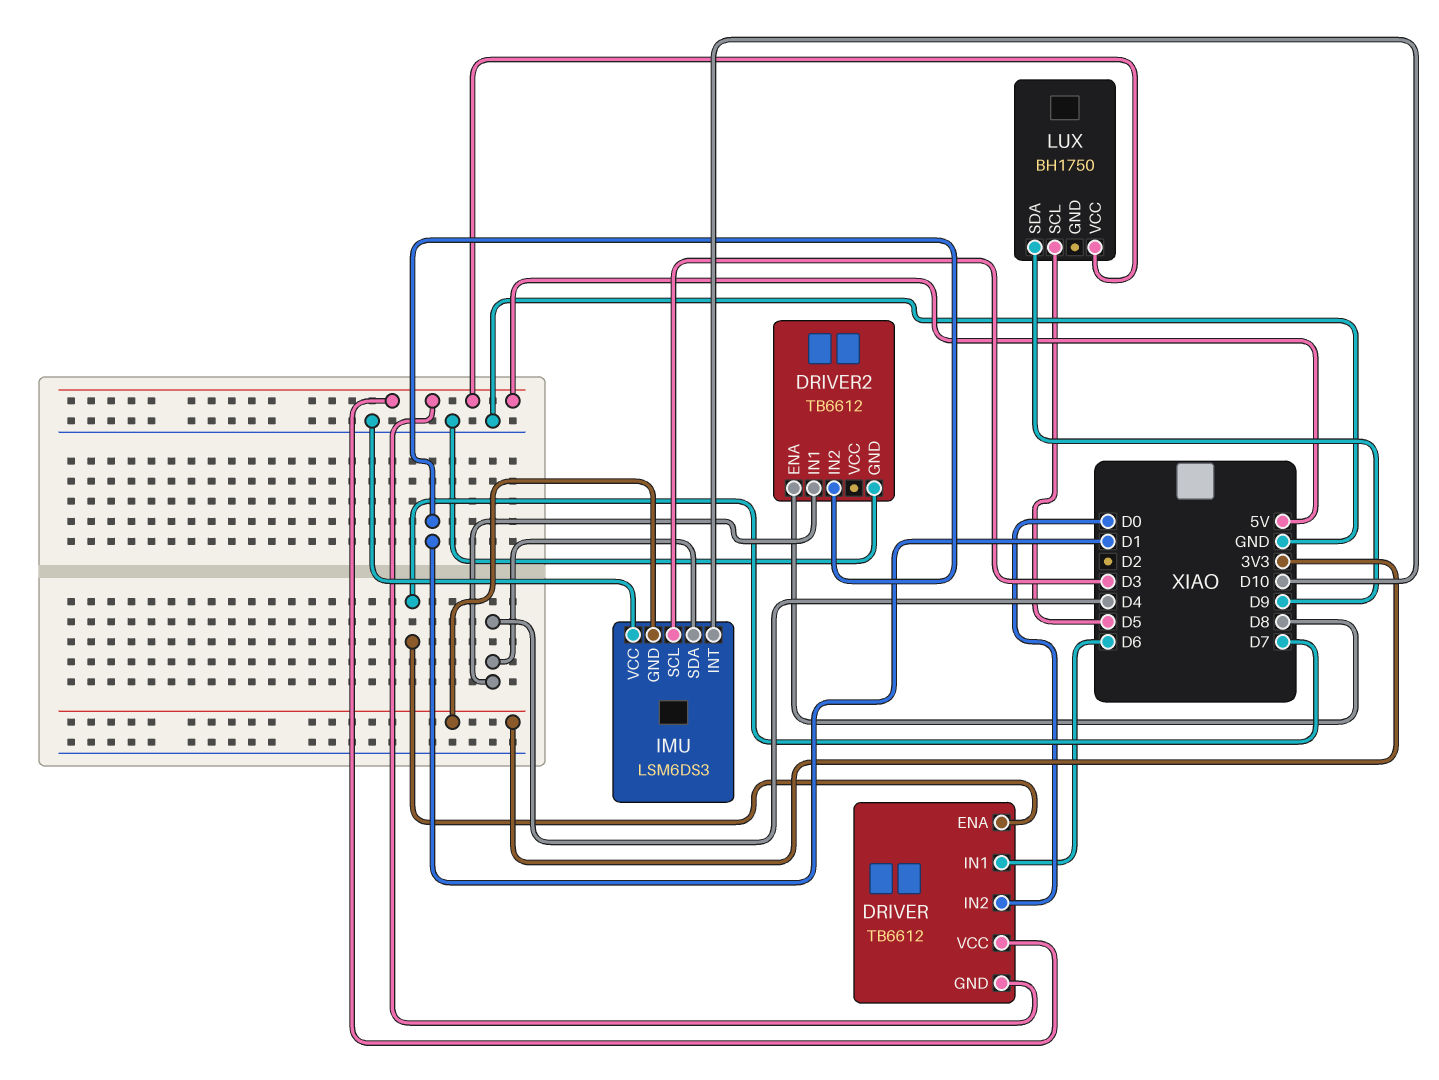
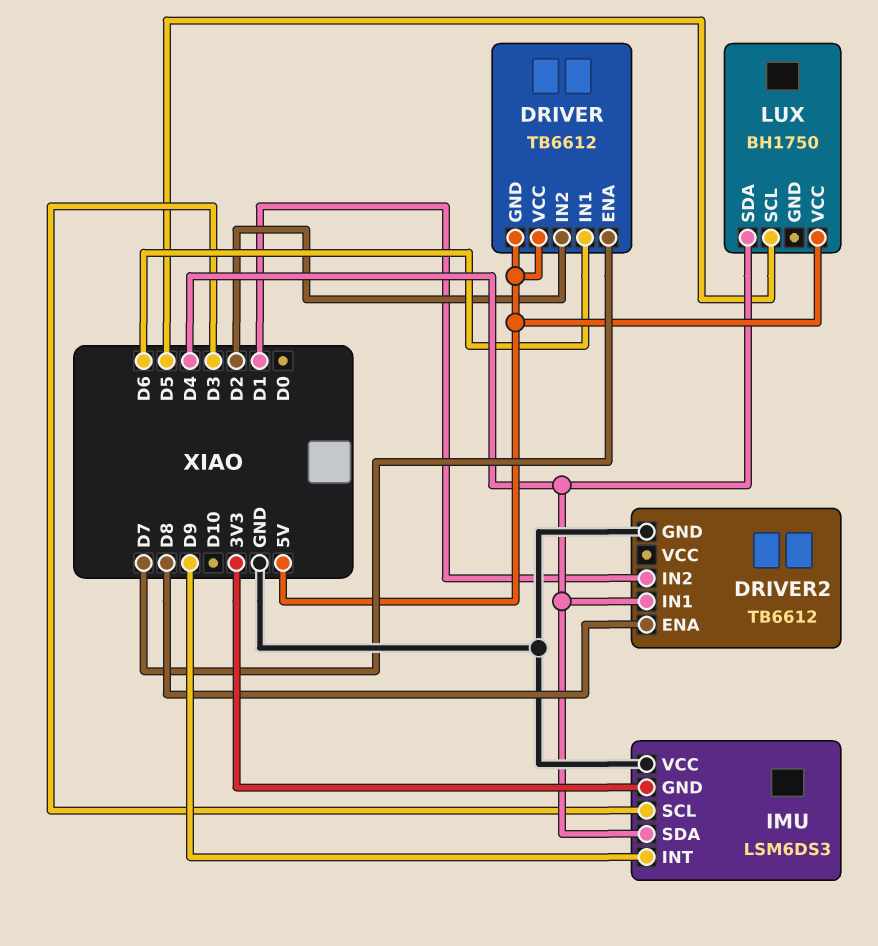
DRIVER pin IN2: D0 -> D2
IMU pin INT: D10 -> D9
LUX pin SDA: D9 -> D4

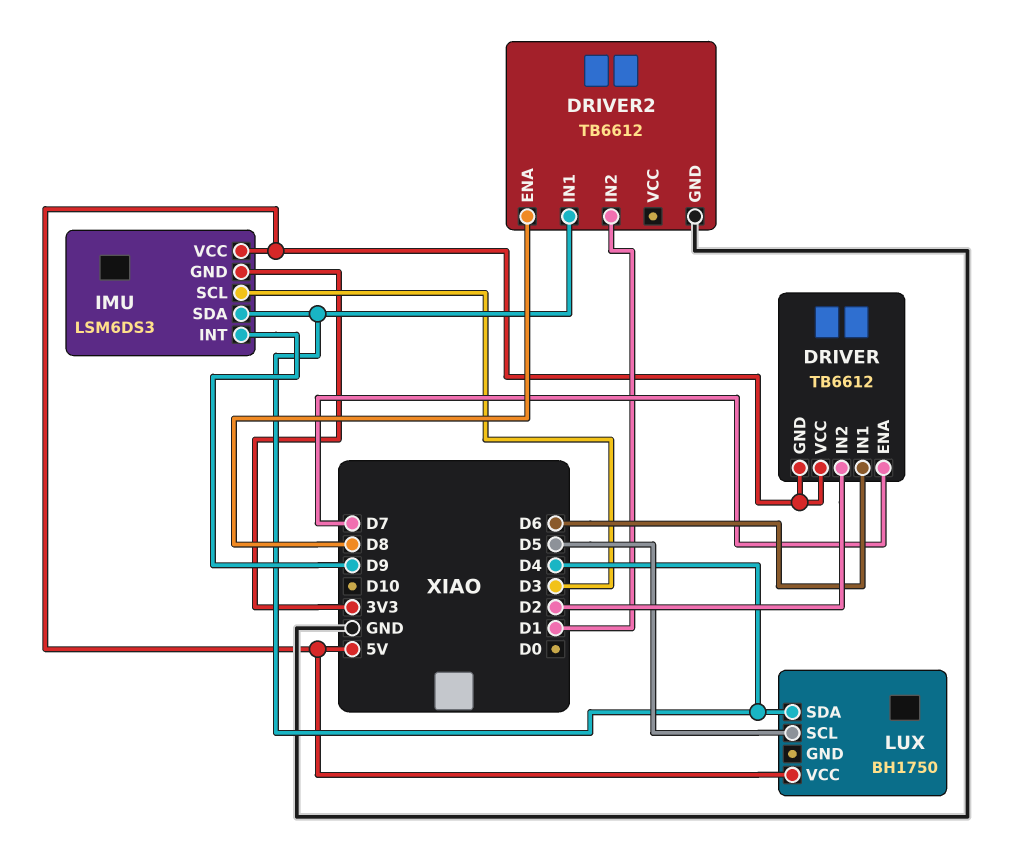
IMU pin VCC: GND -> 5V

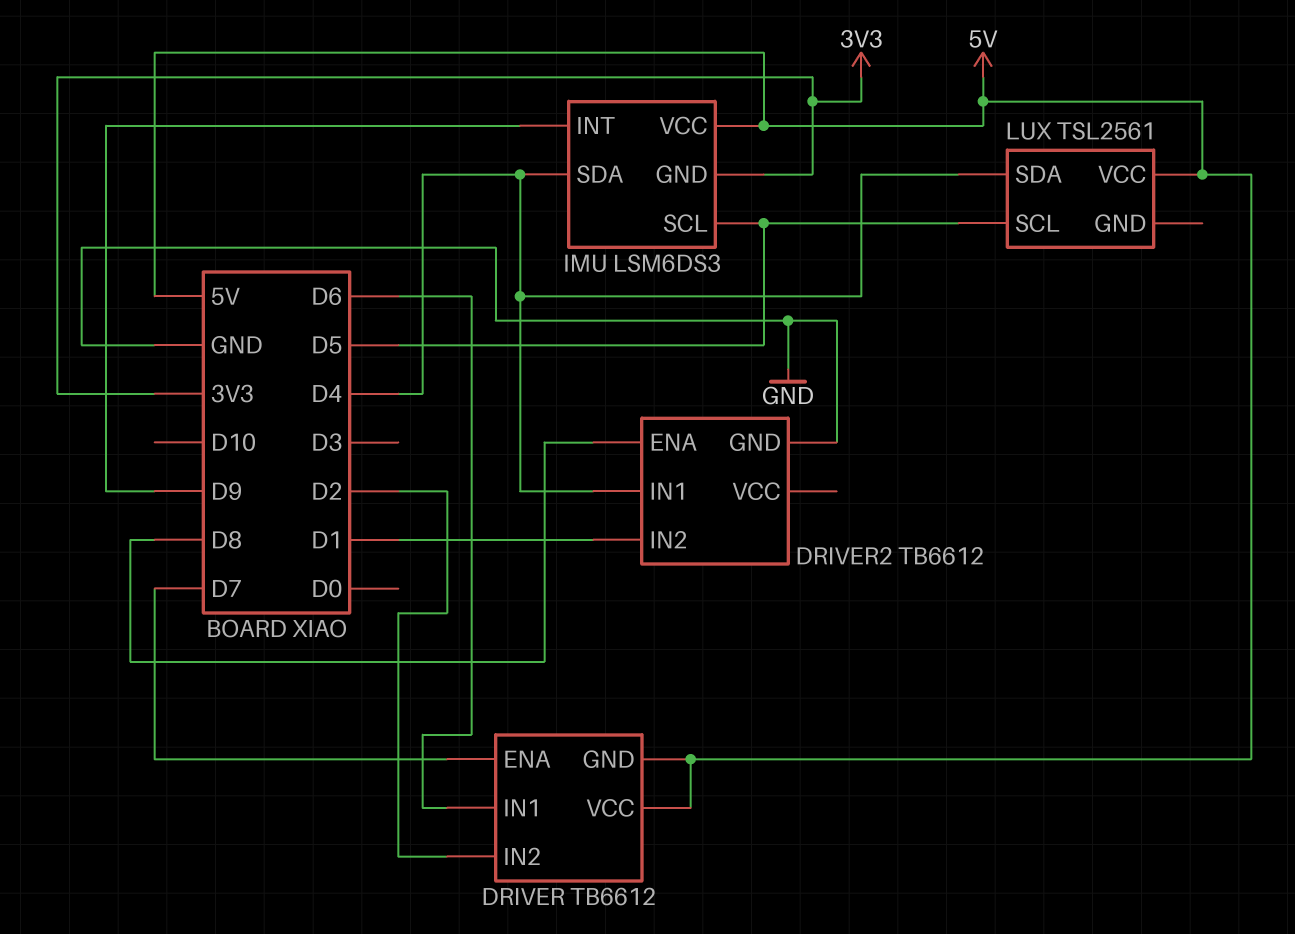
IMU pin SCL: D3 -> D5
LUX: BH1750 -> TSL2561

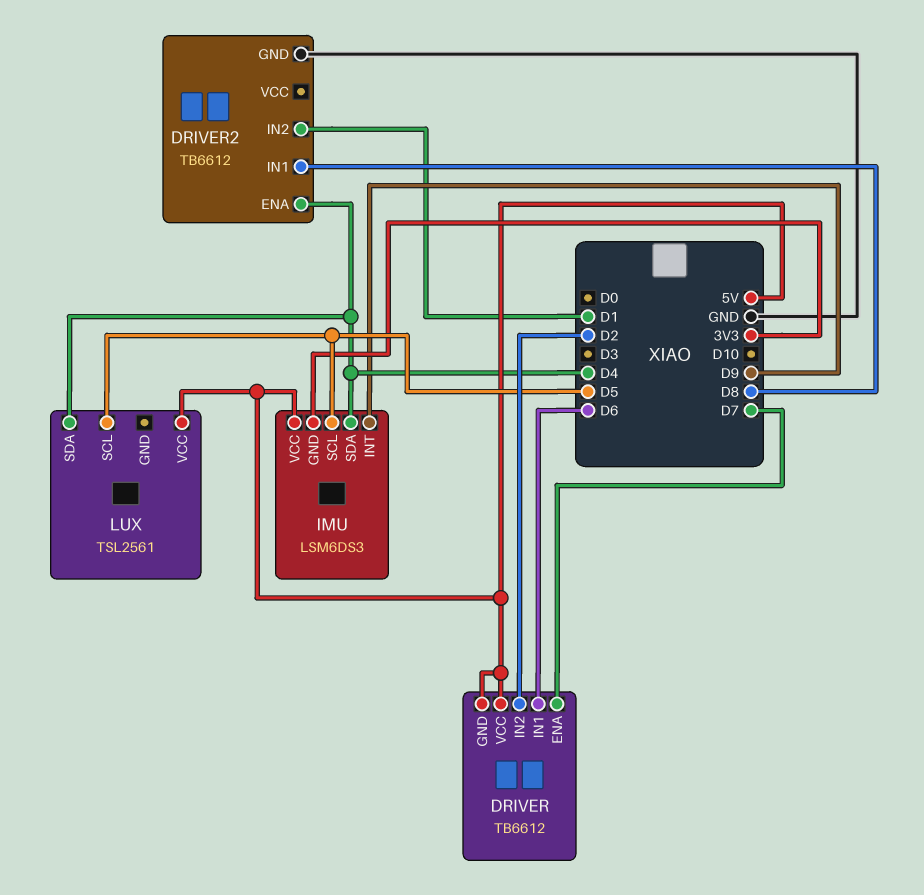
DRIVER2 pin ENA: D8 -> D4
DRIVER2 pin IN1: D4 -> D8

